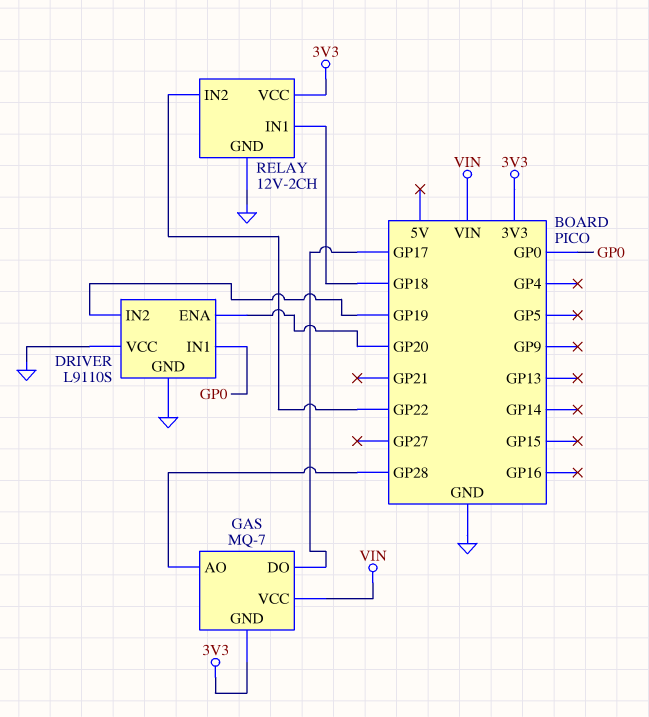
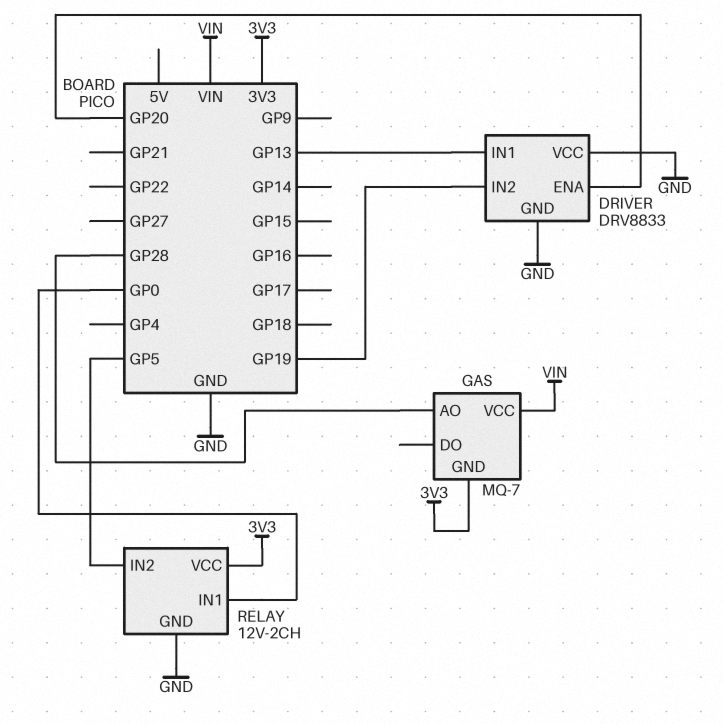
DRIVER: L9110S -> DRV8833
DRIVER pin IN1: GP0 -> GP13
GAS pin DO: GP17 -> none
RELAY pin IN1: GP18 -> GP0
RELAY pin IN2: GP22 -> GP5

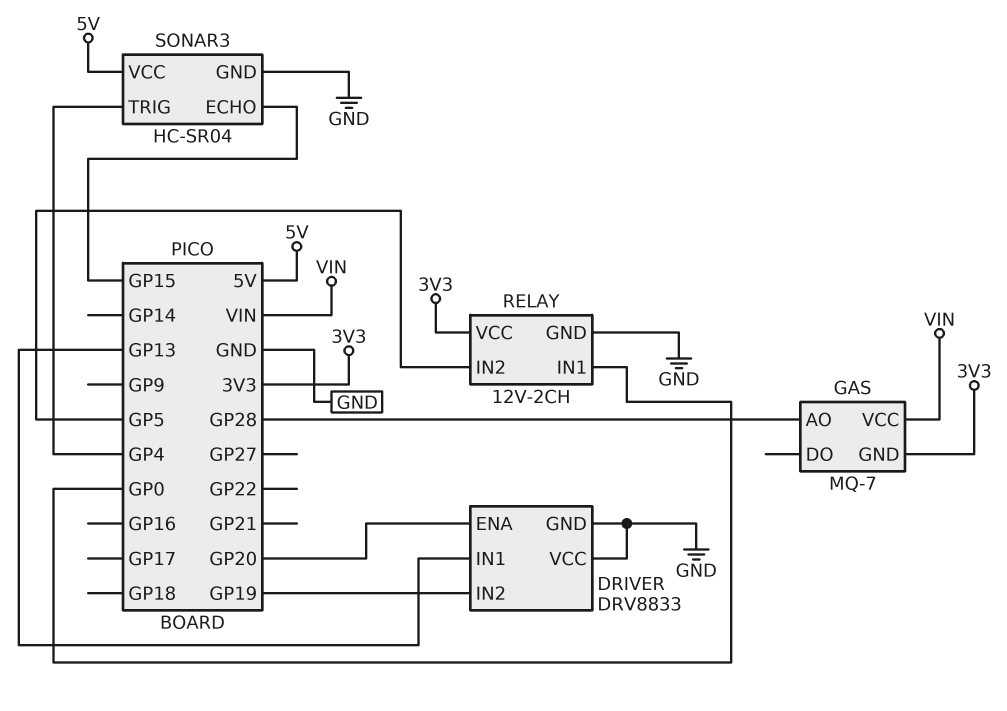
SONAR3: none -> HC-SR04
SONAR3 pin ECHO: none -> GP15
SONAR3 pin GND: none -> GND
SONAR3 pin TRIG: none -> GP4
SONAR3 pin VCC: none -> 5V

